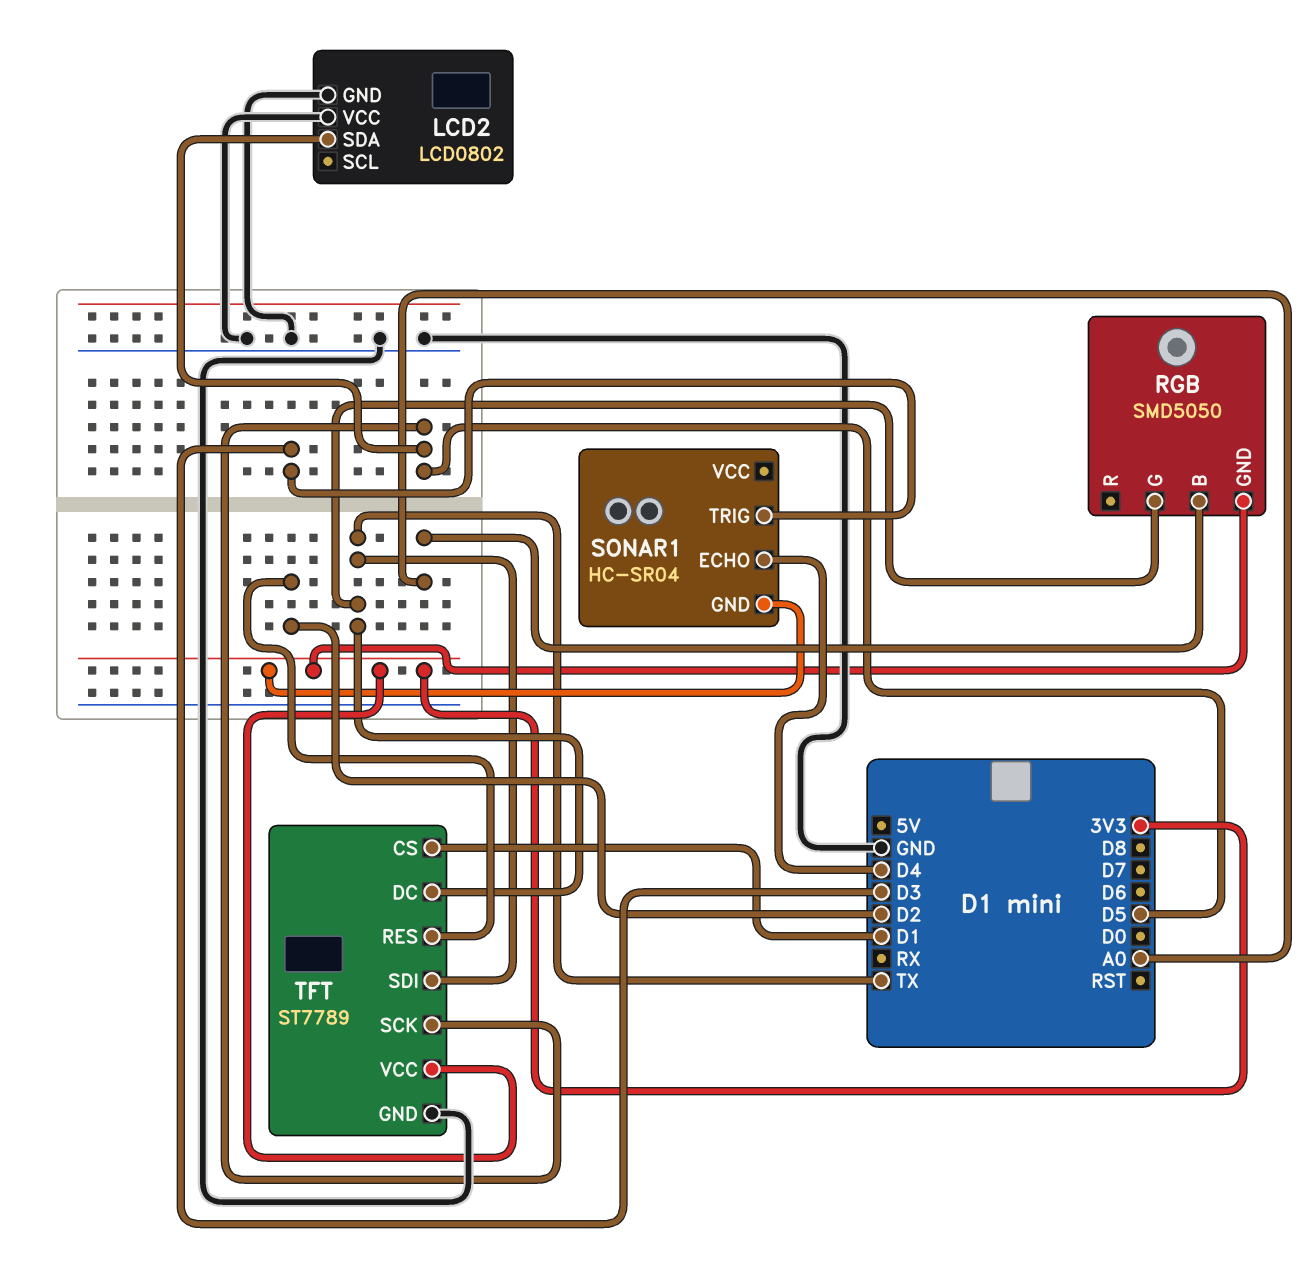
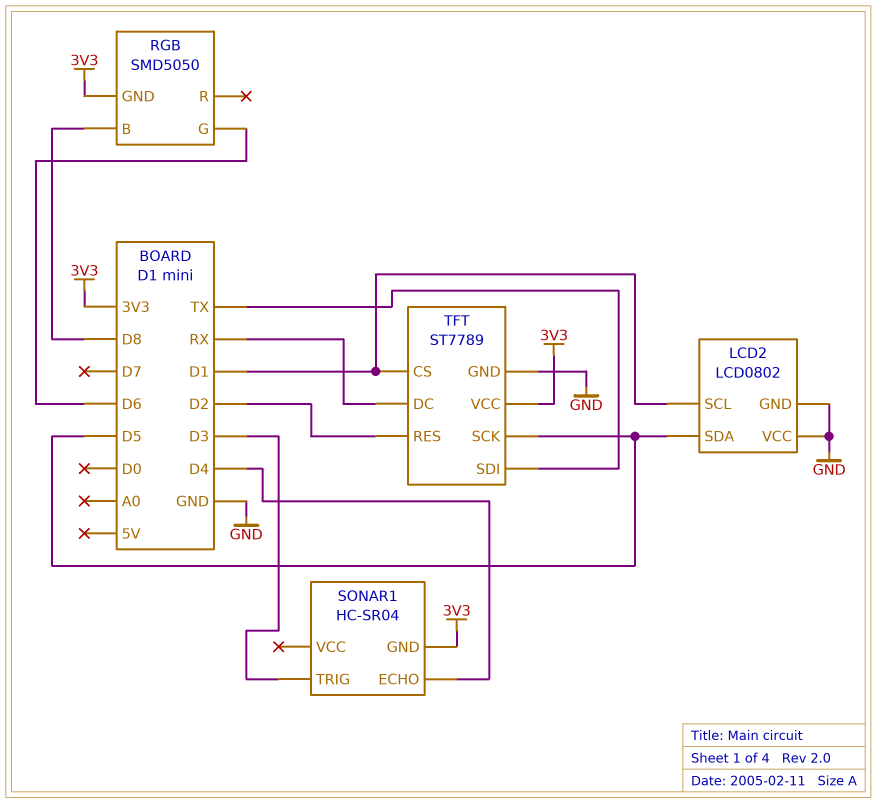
LCD2 pin SCL: none -> D1
RGB pin B: A0 -> D8
RGB pin G: TX -> D6
TFT pin DC: TX -> RX

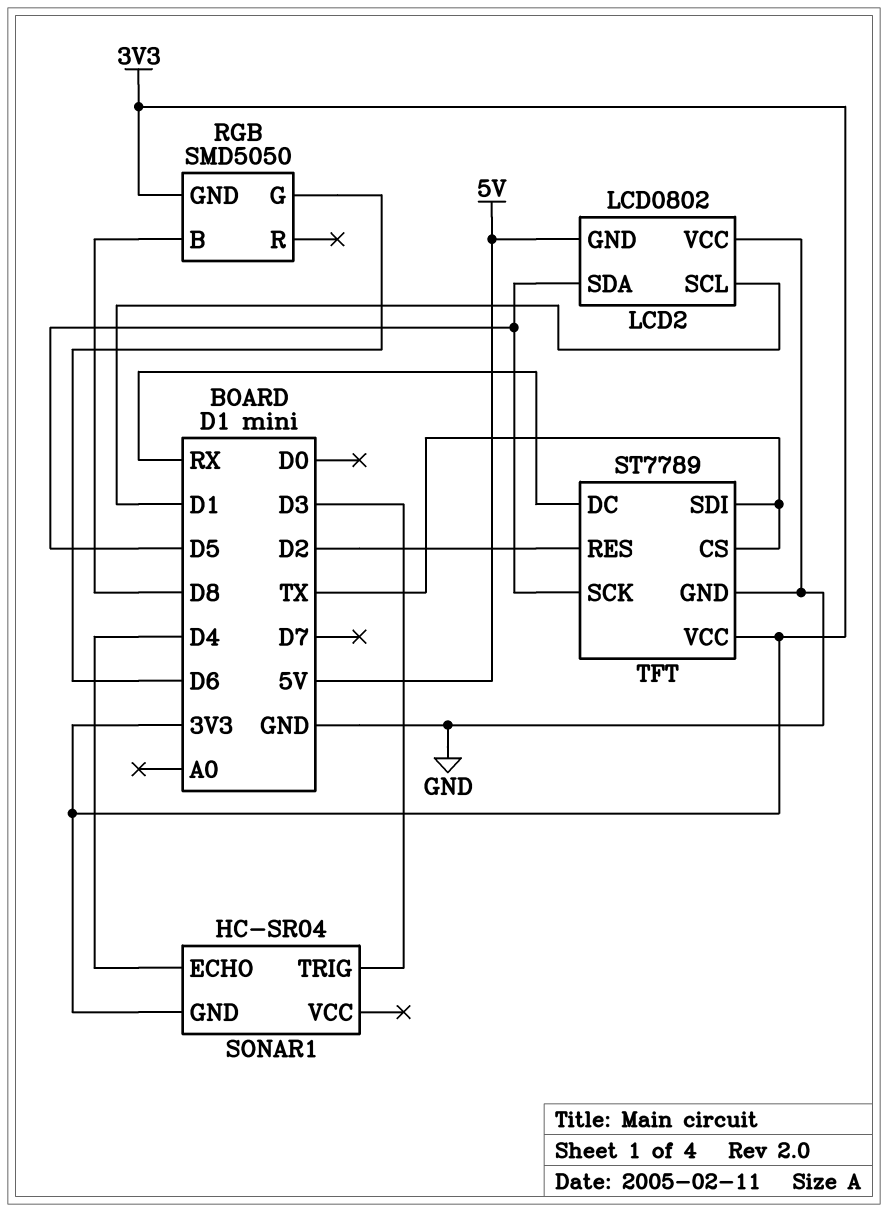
LCD2 pin GND: GND -> 5V
TFT pin CS: D1 -> TX

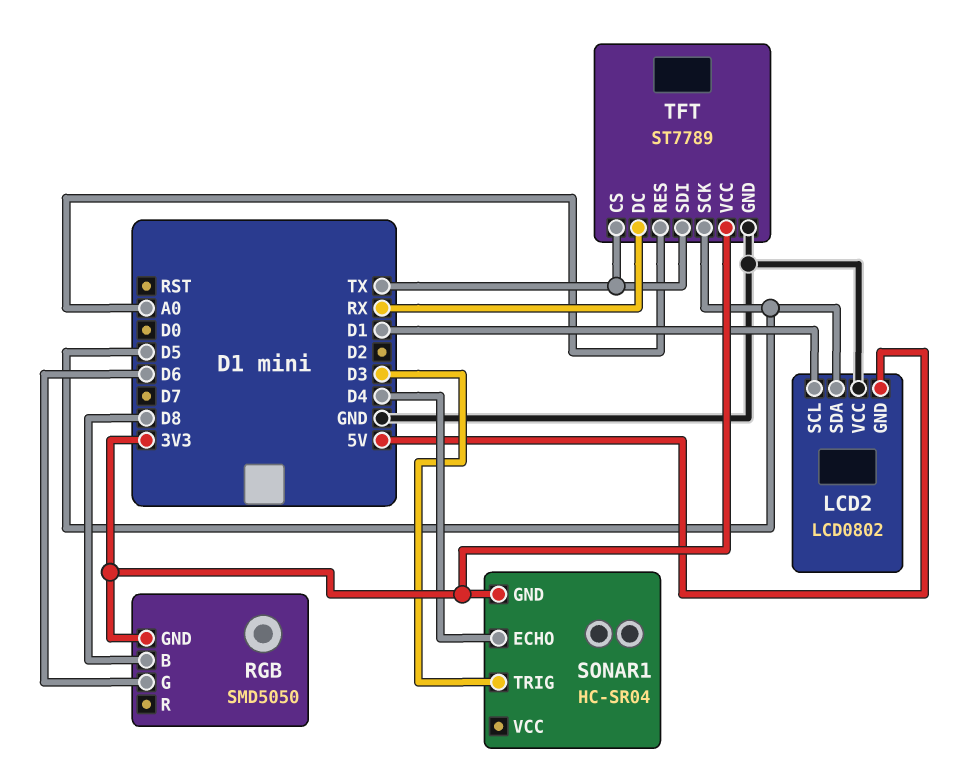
TFT pin RES: D2 -> A0

